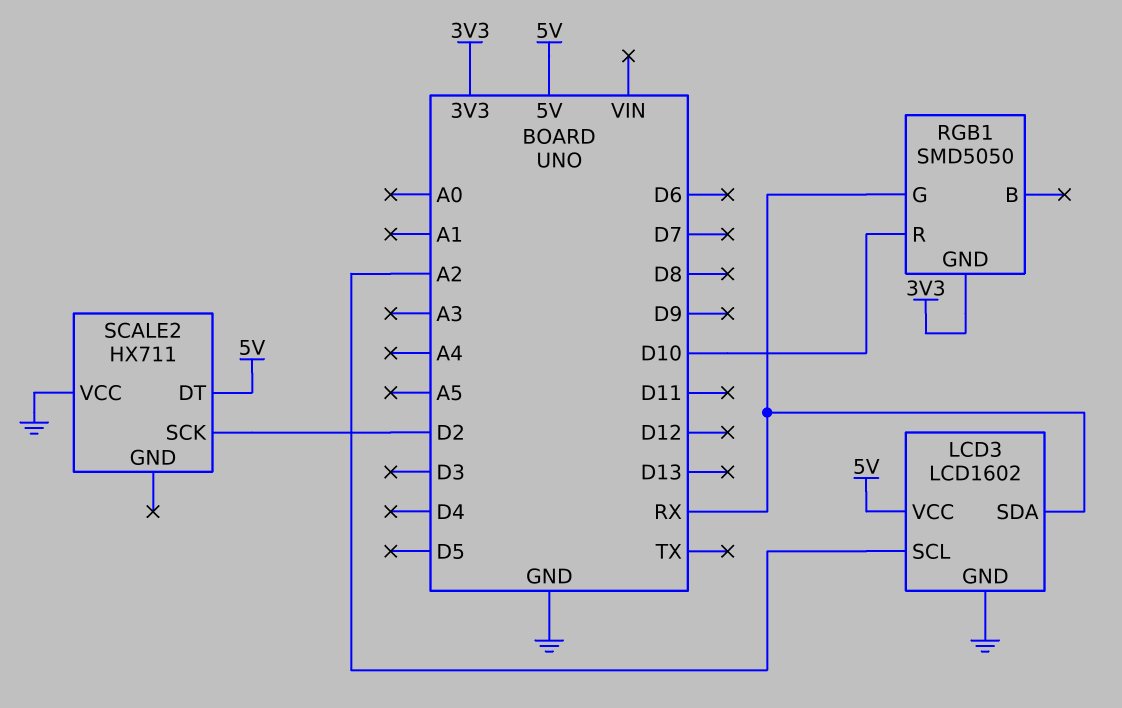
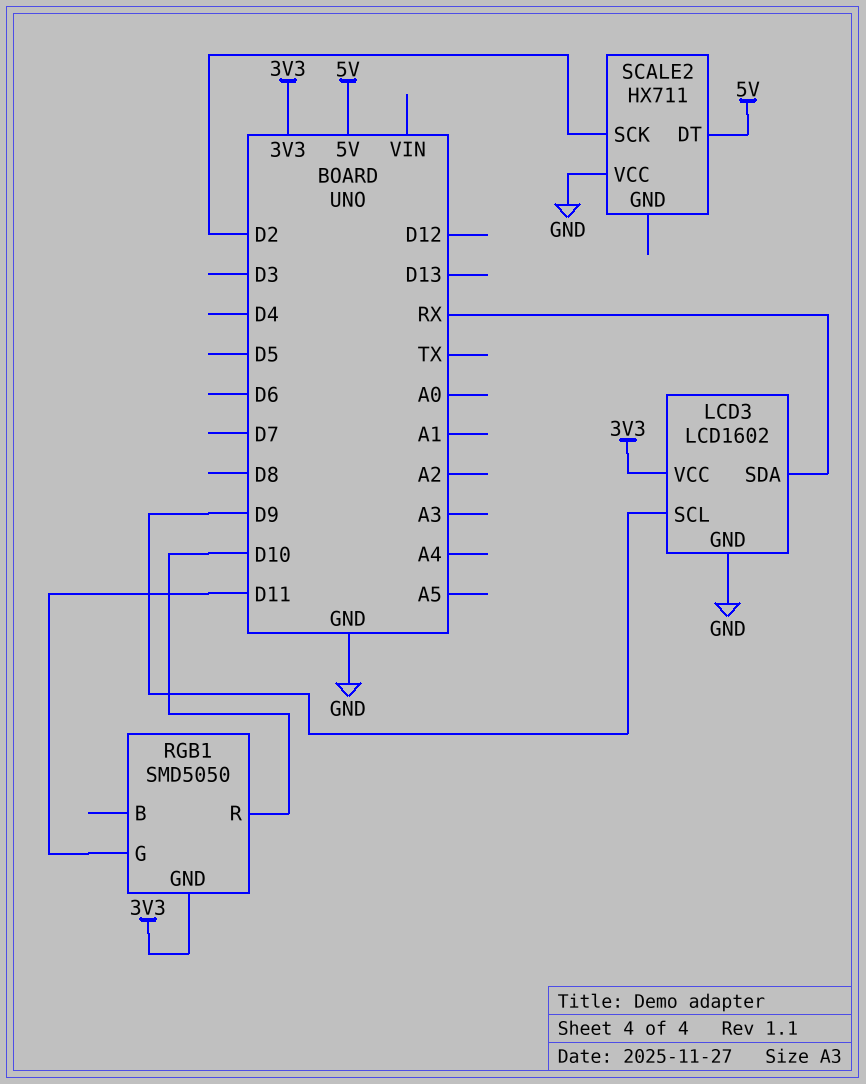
LCD3 pin SCL: A2 -> D9
LCD3 pin VCC: 5V -> 3V3
RGB1 pin G: RX -> D11

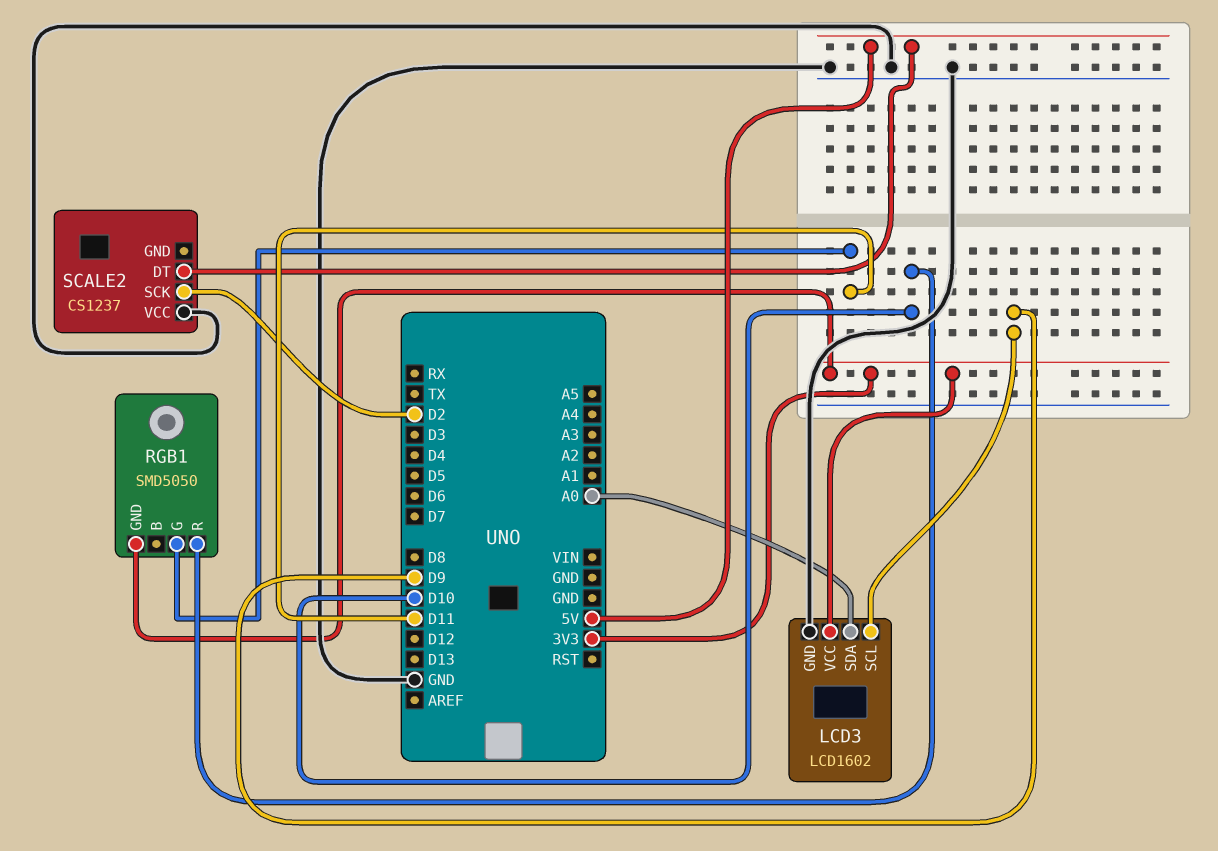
LCD3 pin SDA: RX -> A0
SCALE2: HX711 -> CS1237

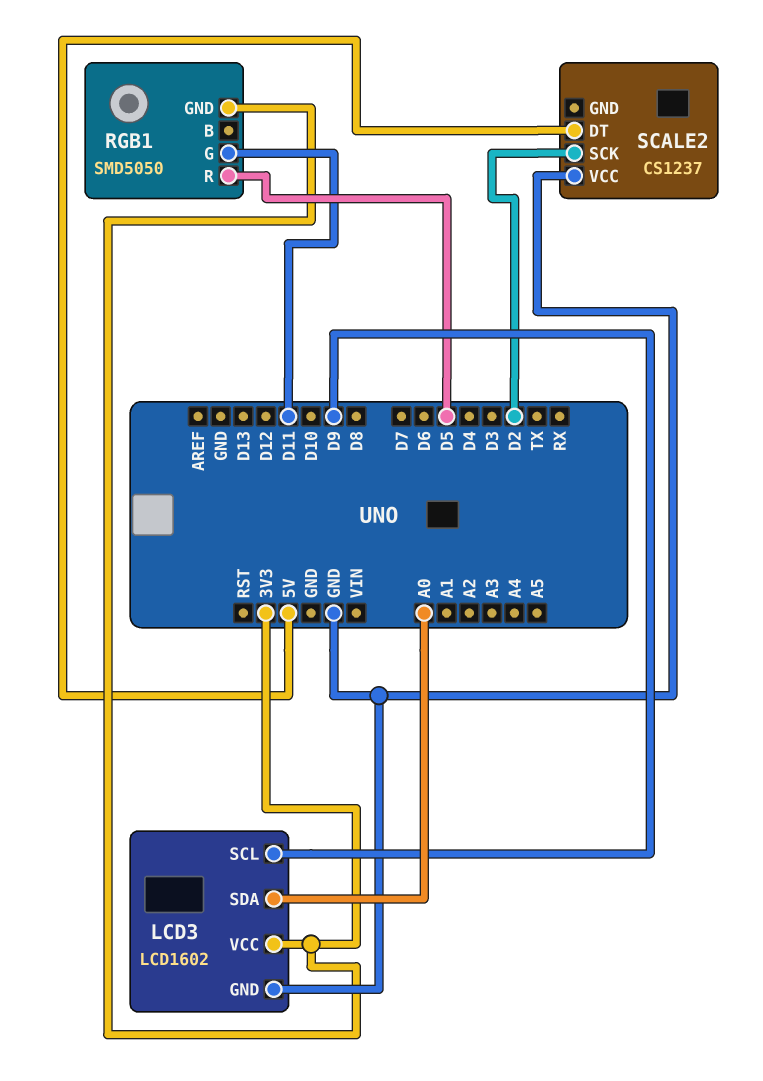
RGB1 pin R: D10 -> D5

